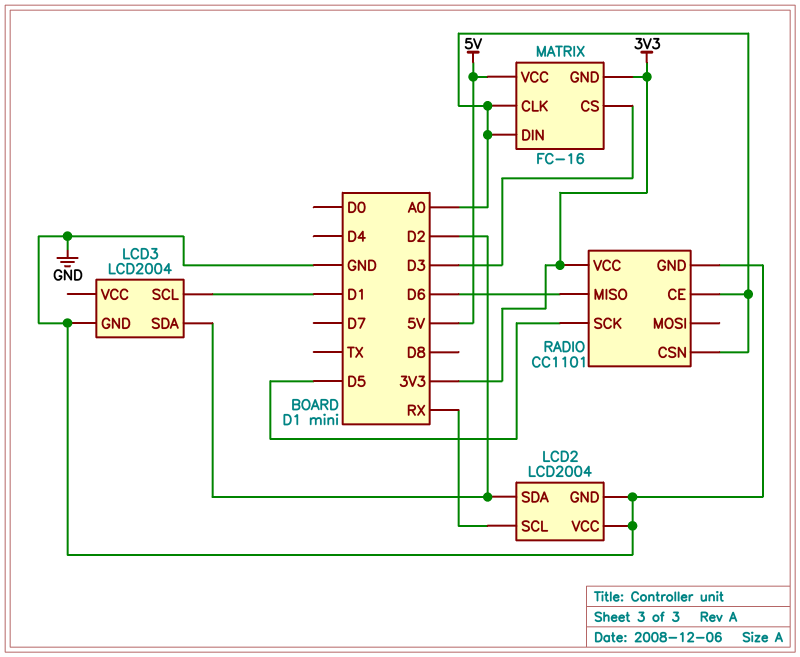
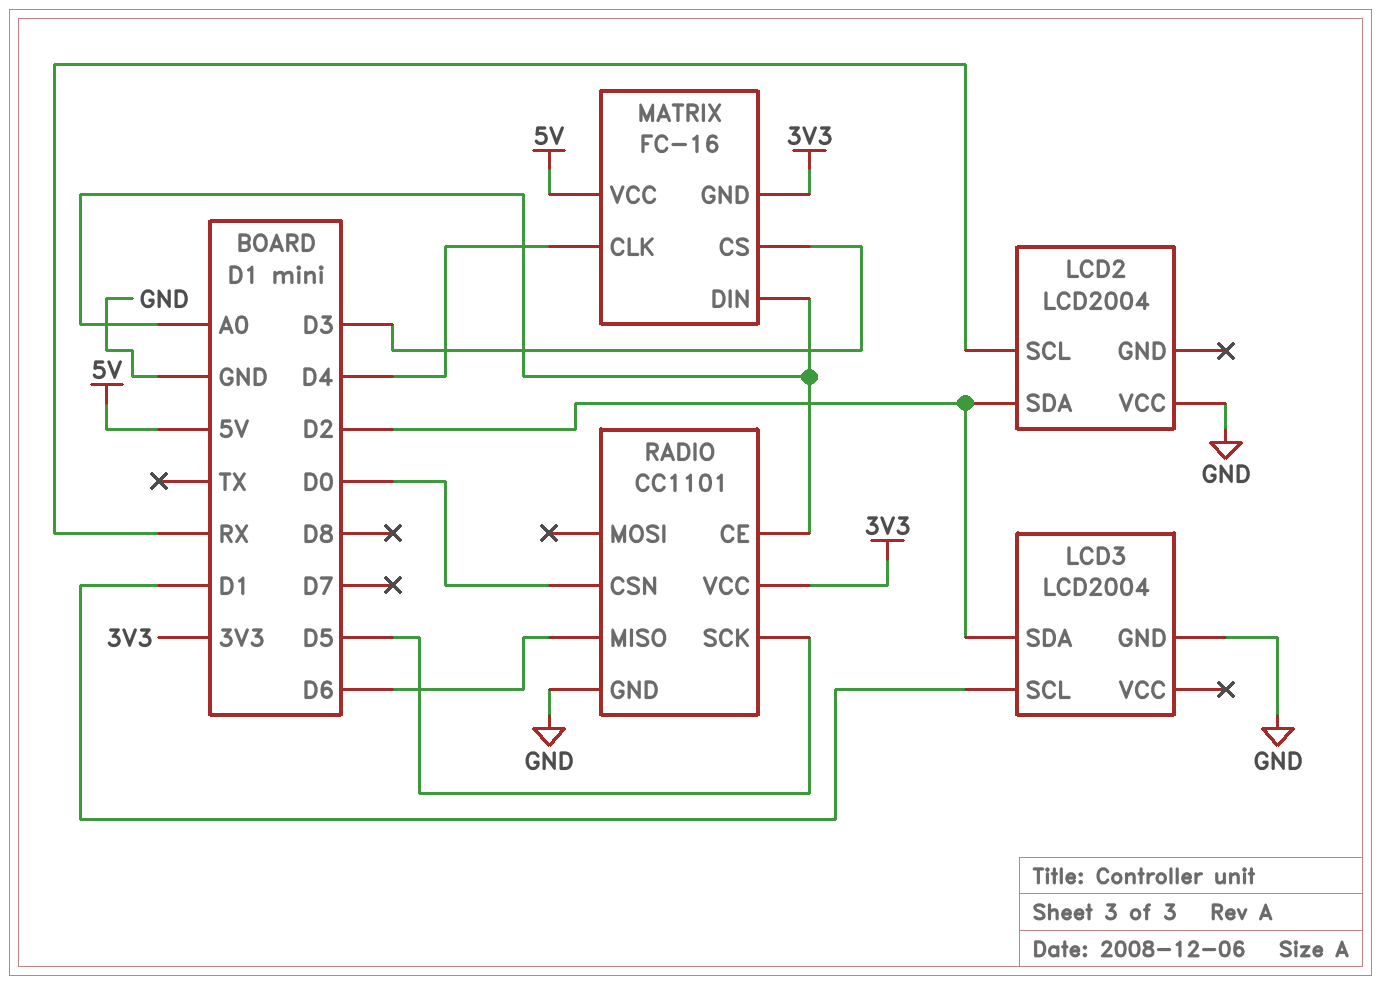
LCD2 pin GND: GND -> none
MATRIX pin CLK: A0 -> D4
RADIO pin CSN: A0 -> D0

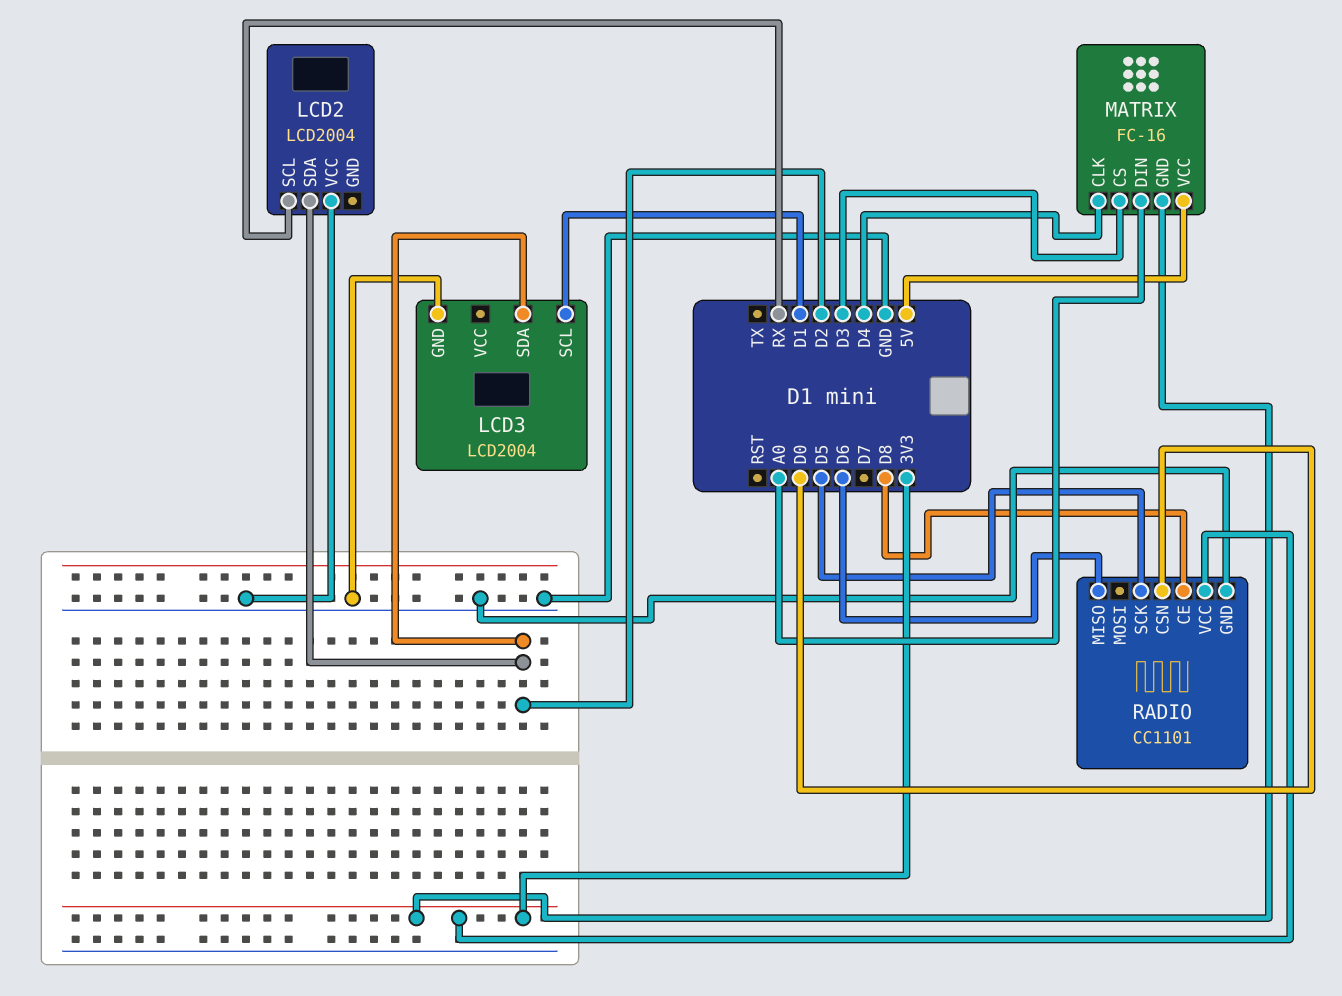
RADIO pin CE: A0 -> D8

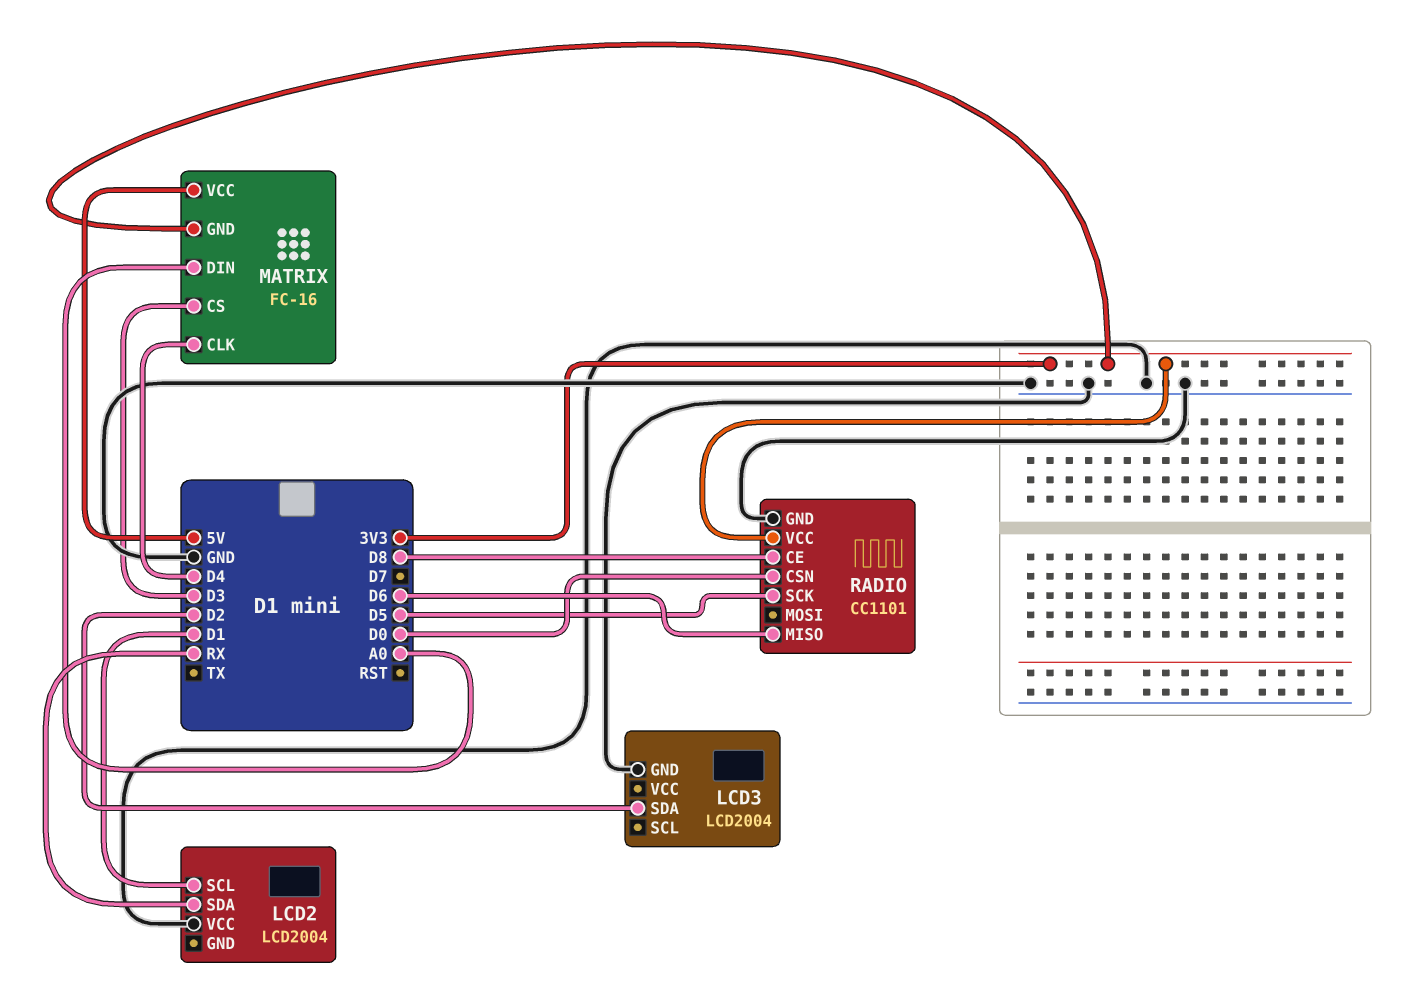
LCD2 pin SCL: RX -> D1
LCD2 pin SDA: D2 -> RX
LCD3 pin SCL: D1 -> none

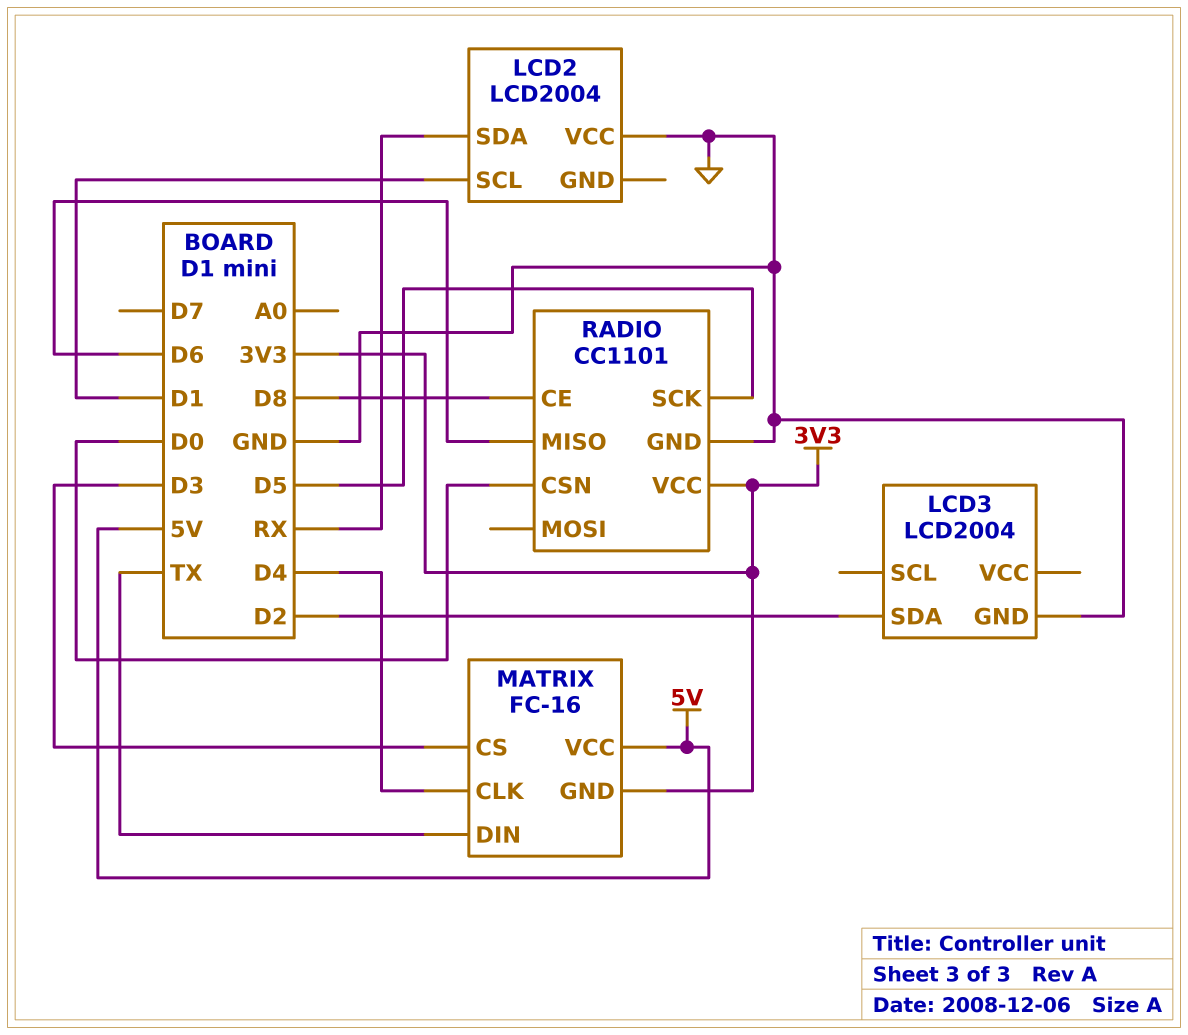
MATRIX pin DIN: A0 -> TX

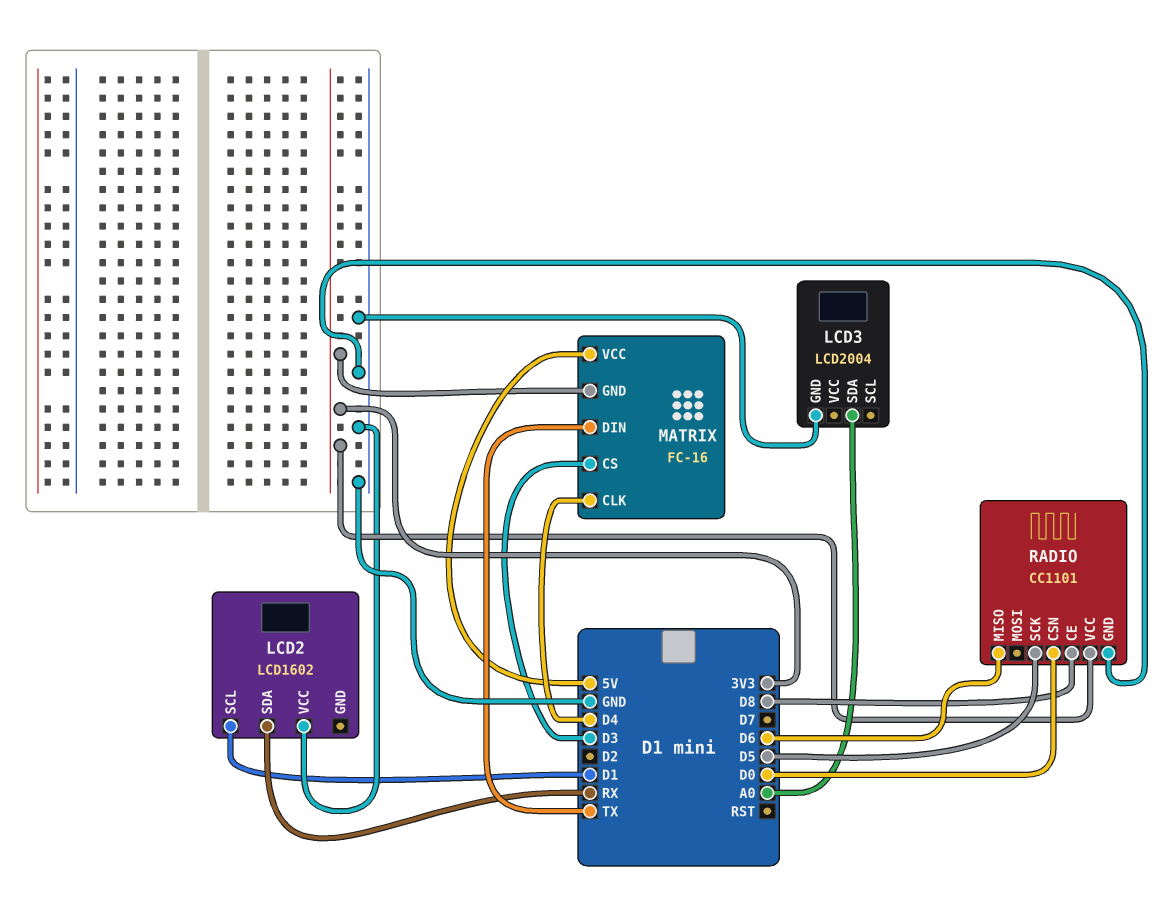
LCD2: LCD2004 -> LCD1602
LCD3 pin SDA: D2 -> A0

